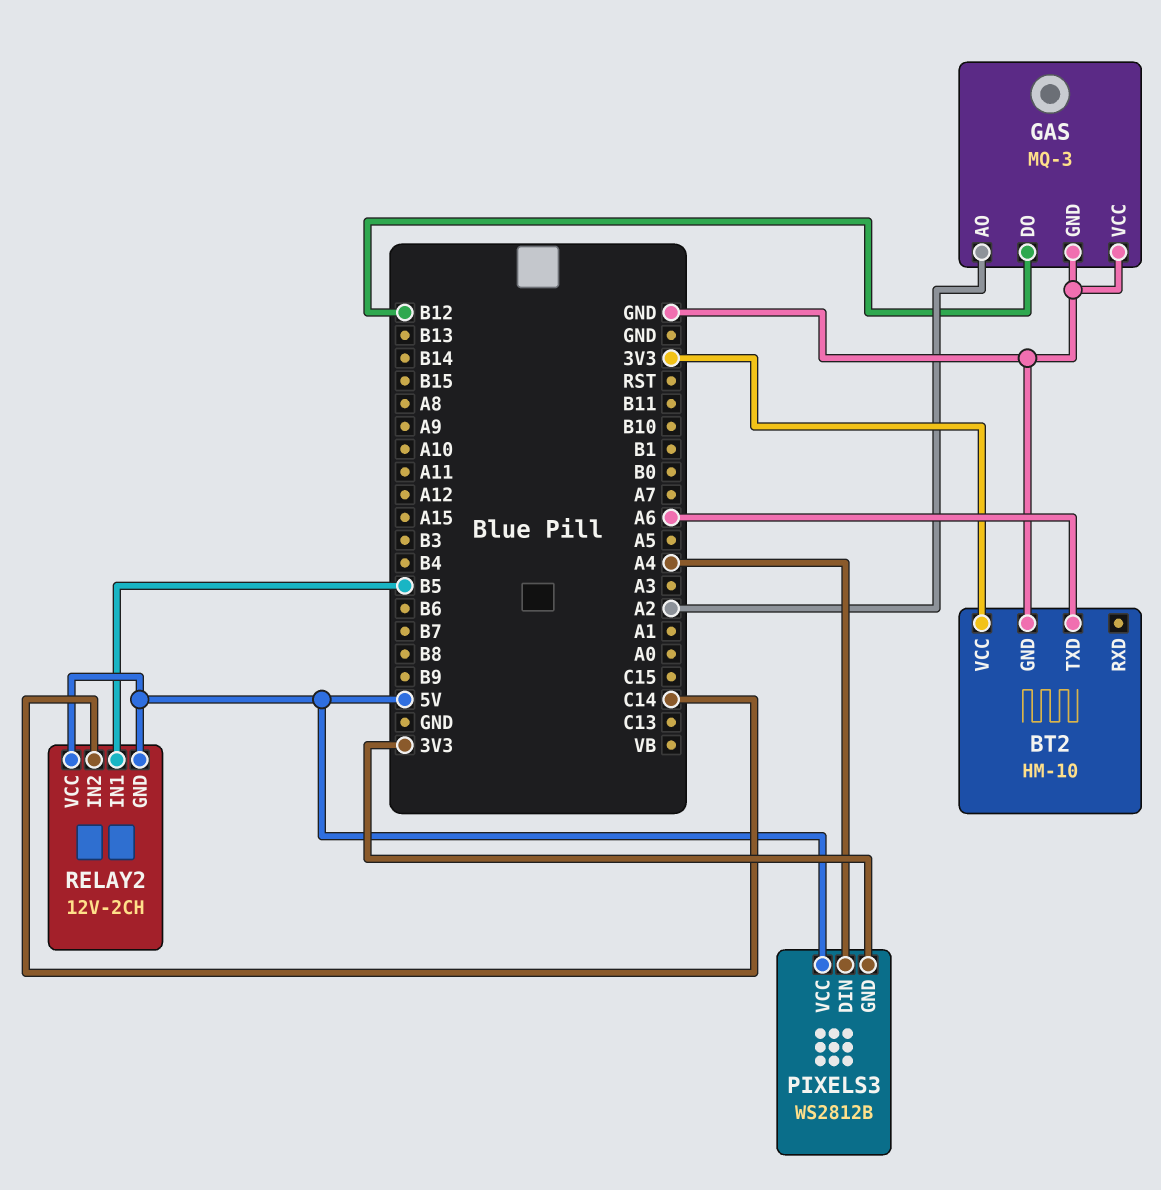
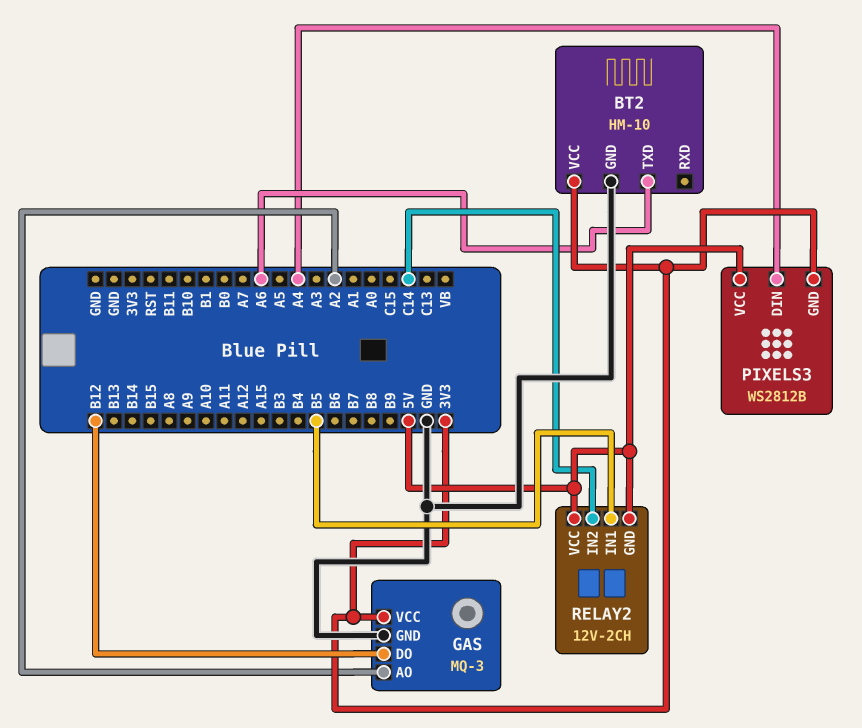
GAS pin VCC: GND -> 3V3

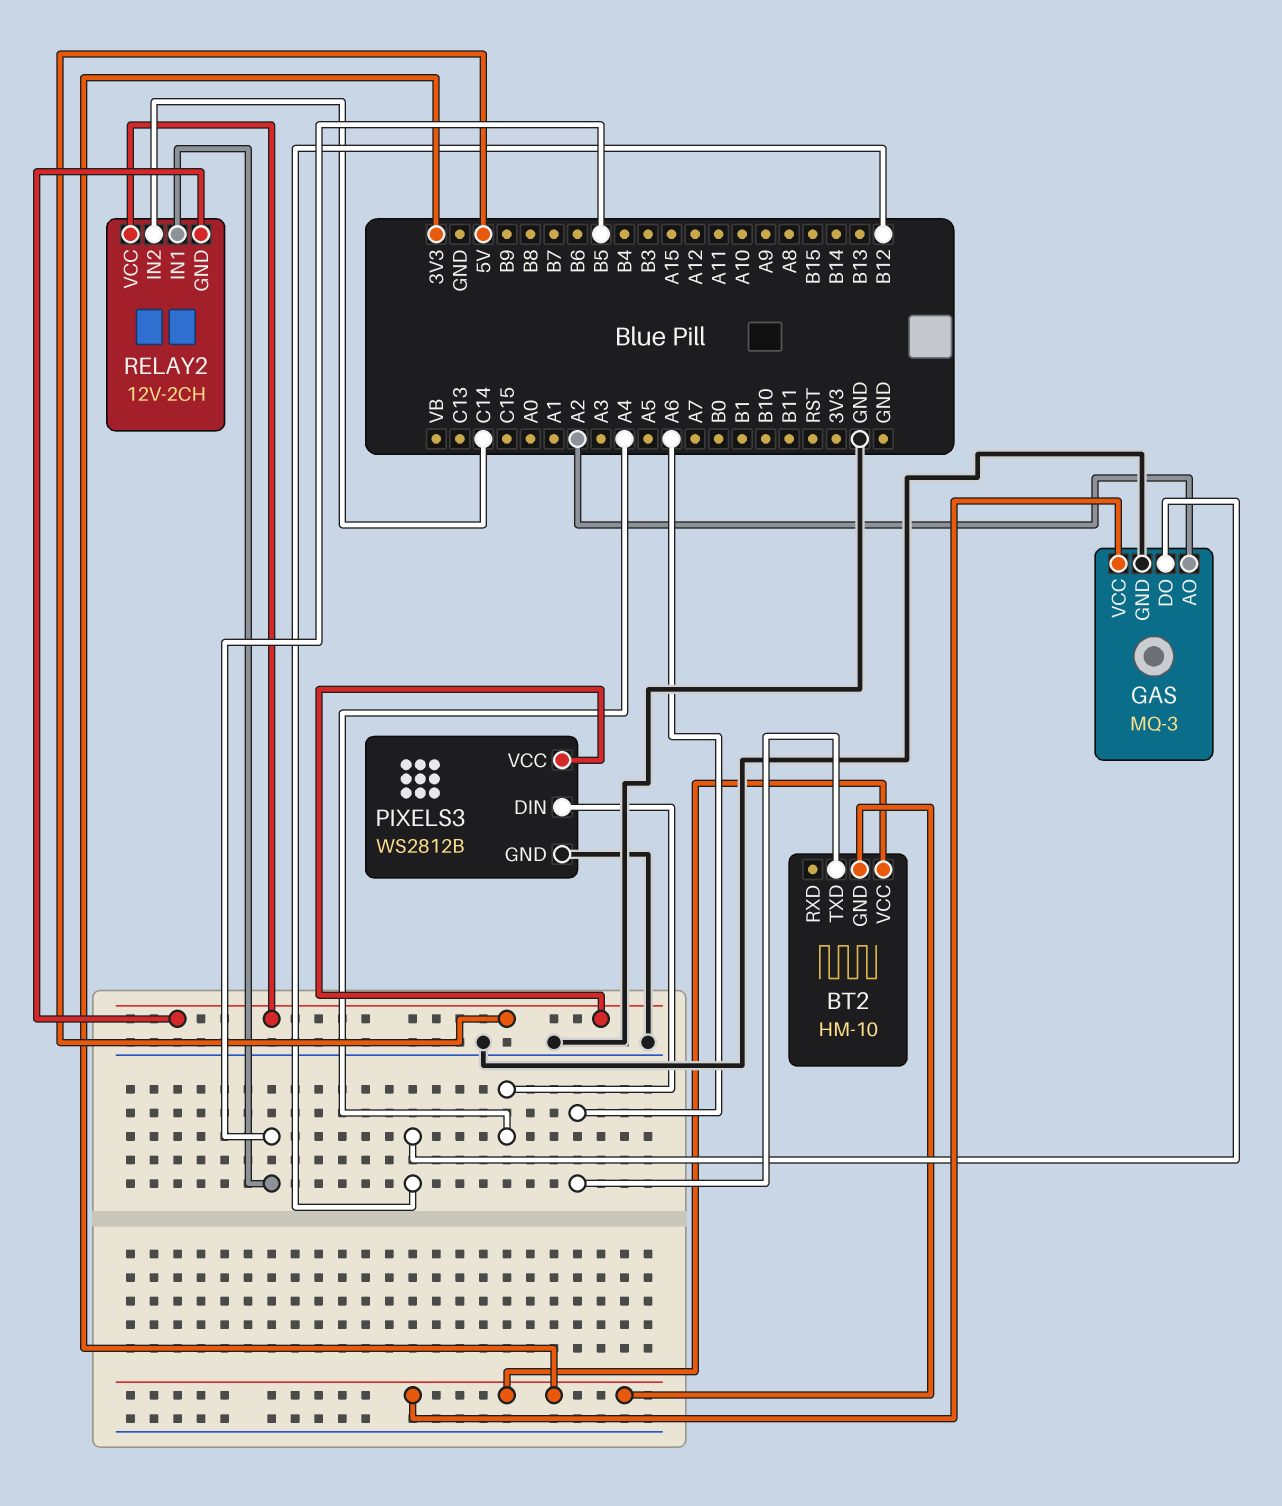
BT2 pin GND: GND -> 3V3
PIXELS3 pin GND: 3V3 -> GND

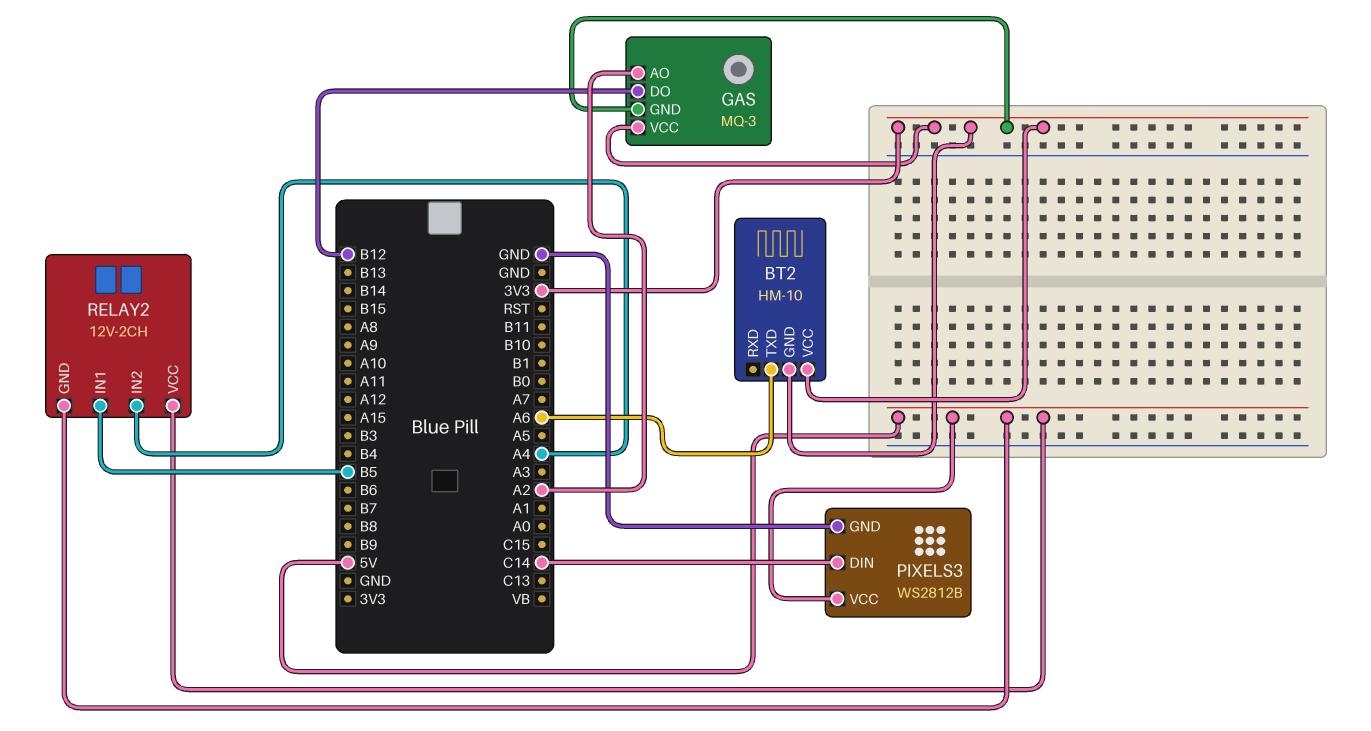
GAS pin GND: GND -> 3V3
PIXELS3 pin DIN: A4 -> C14
RELAY2 pin IN2: C14 -> A4

